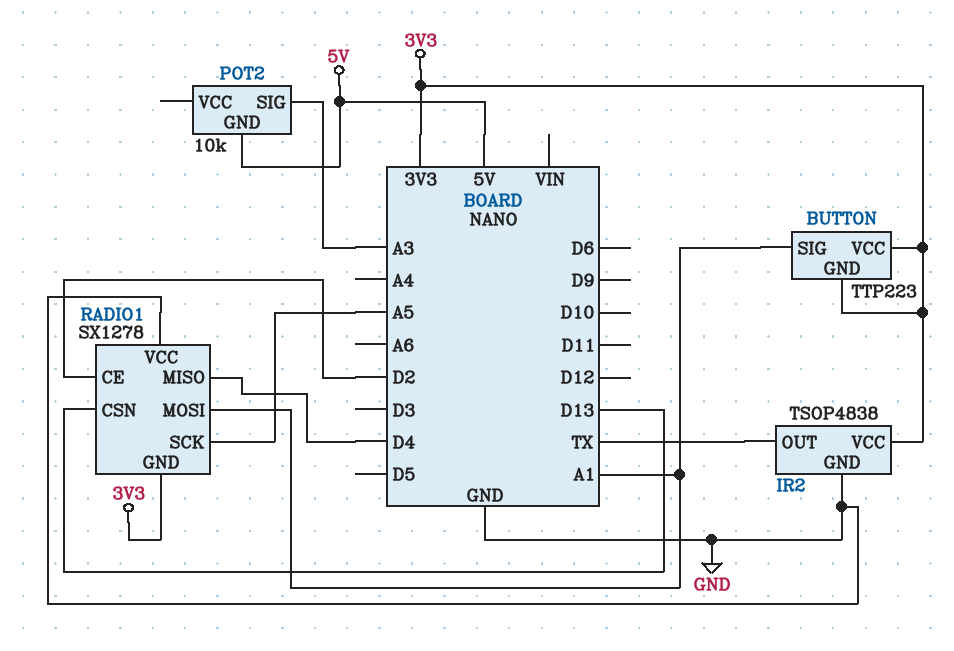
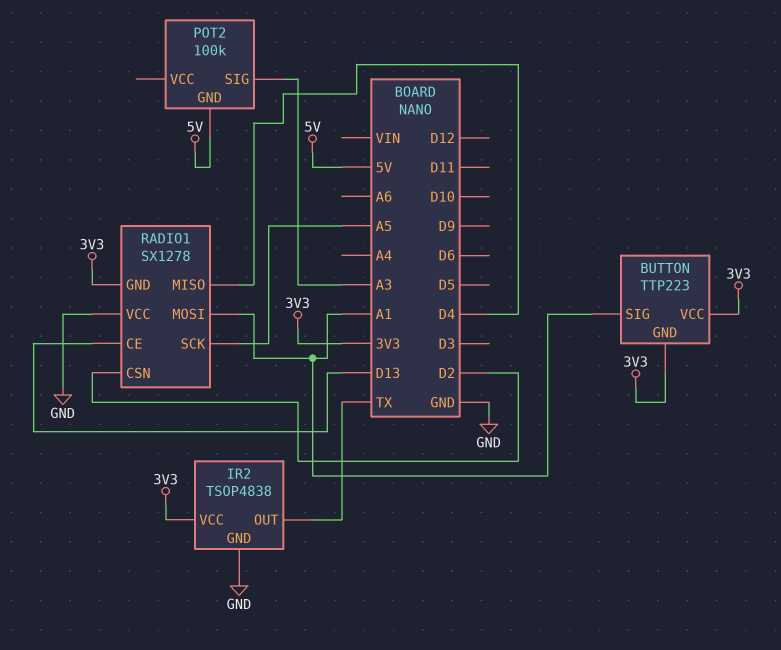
POT2: 10k -> 100k
RADIO1 pin CE: D2 -> D13
RADIO1 pin CSN: D13 -> D2

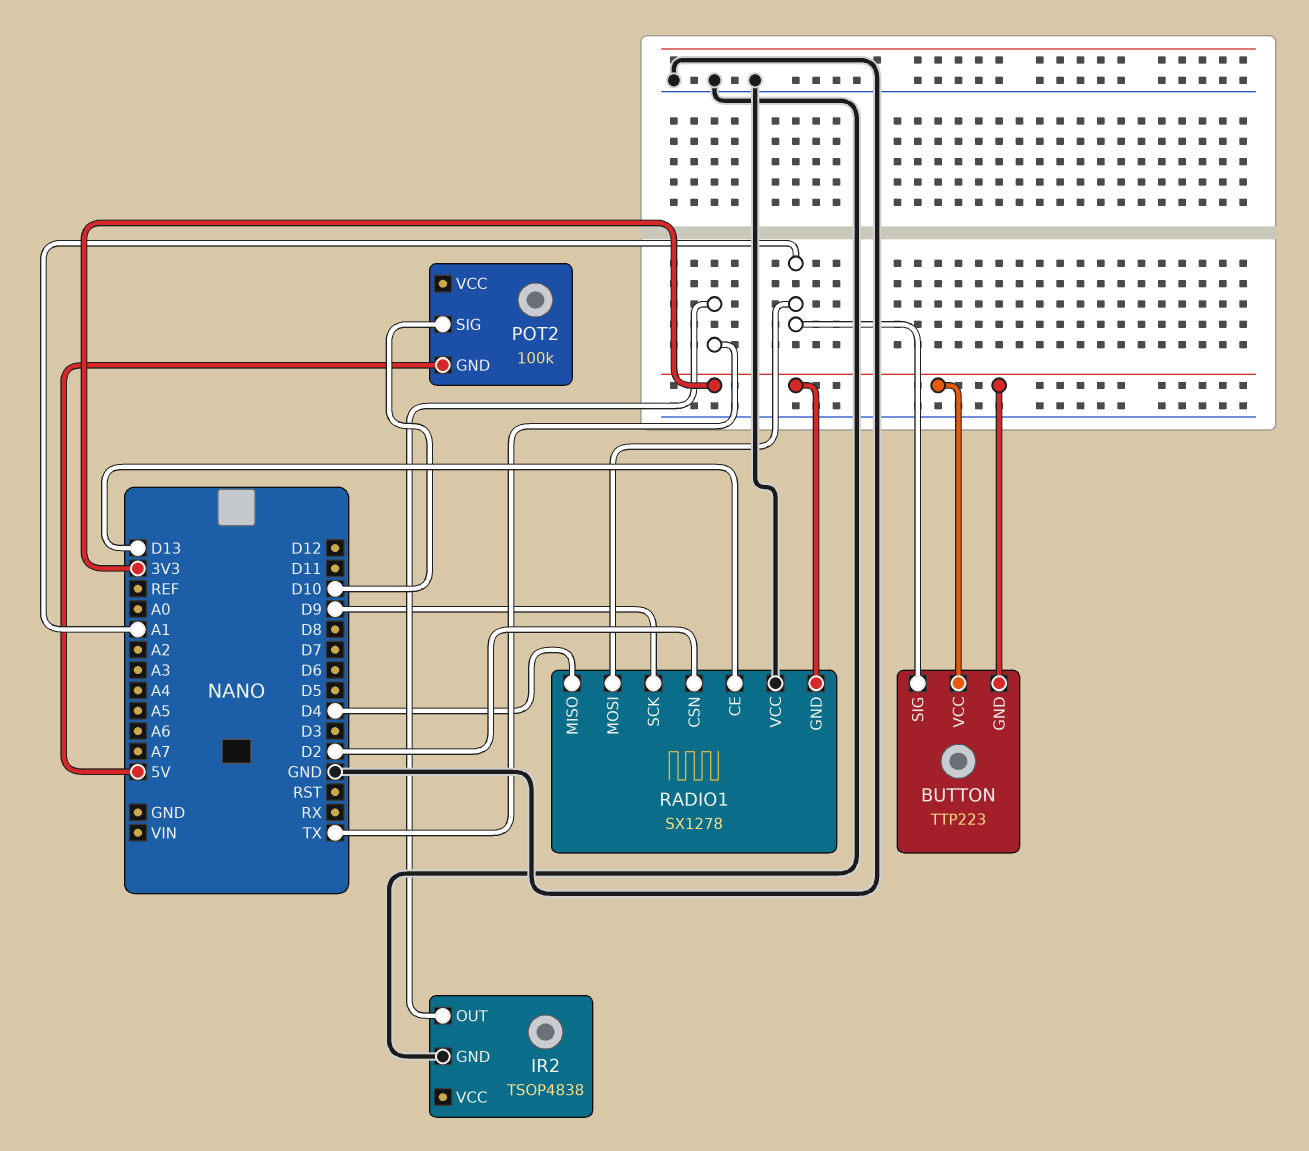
IR2 pin VCC: 3V3 -> none
POT2 pin SIG: A3 -> D10
RADIO1 pin SCK: A5 -> D9

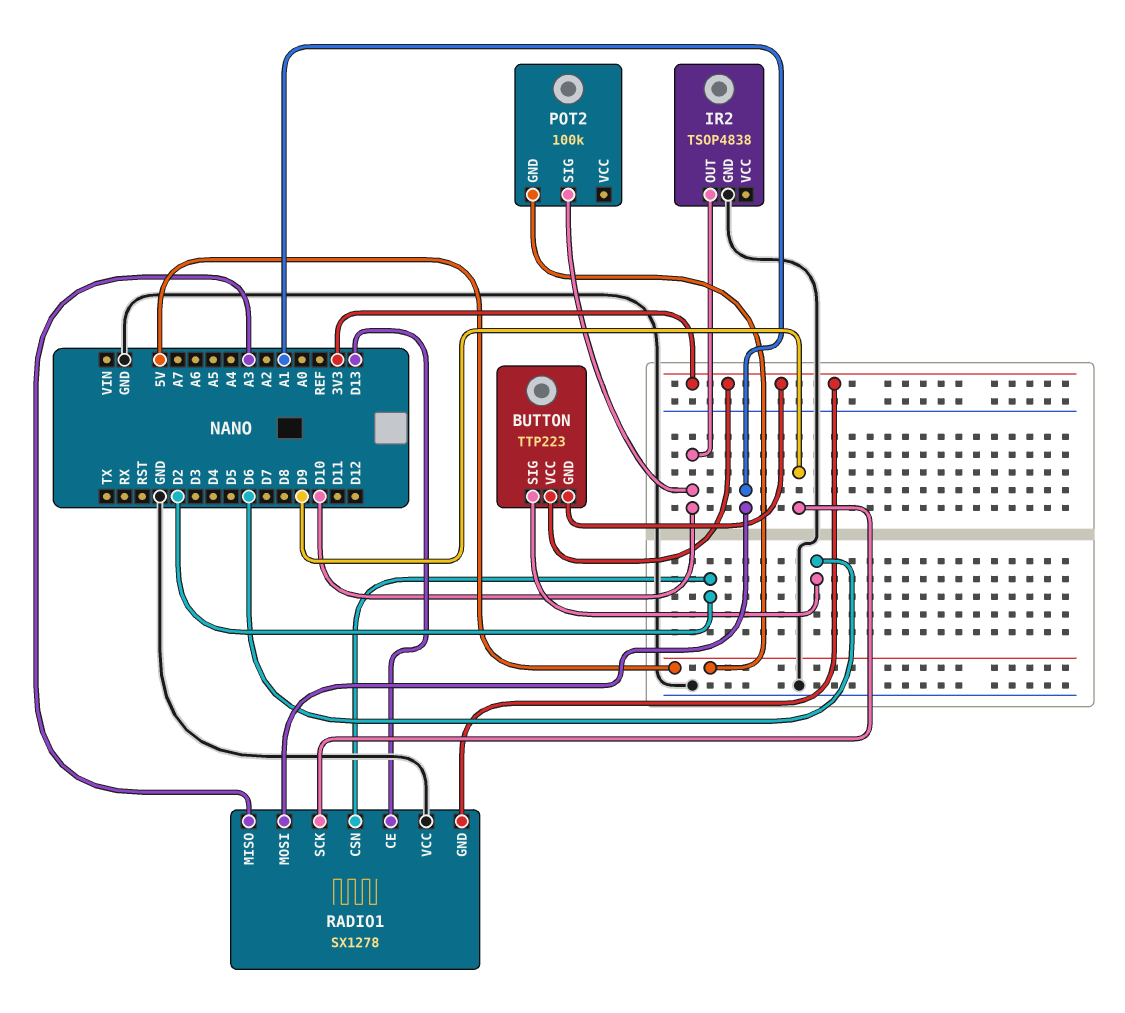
BUTTON pin SIG: A1 -> D6
IR2 pin OUT: TX -> D10
RADIO1 pin MISO: D4 -> A3

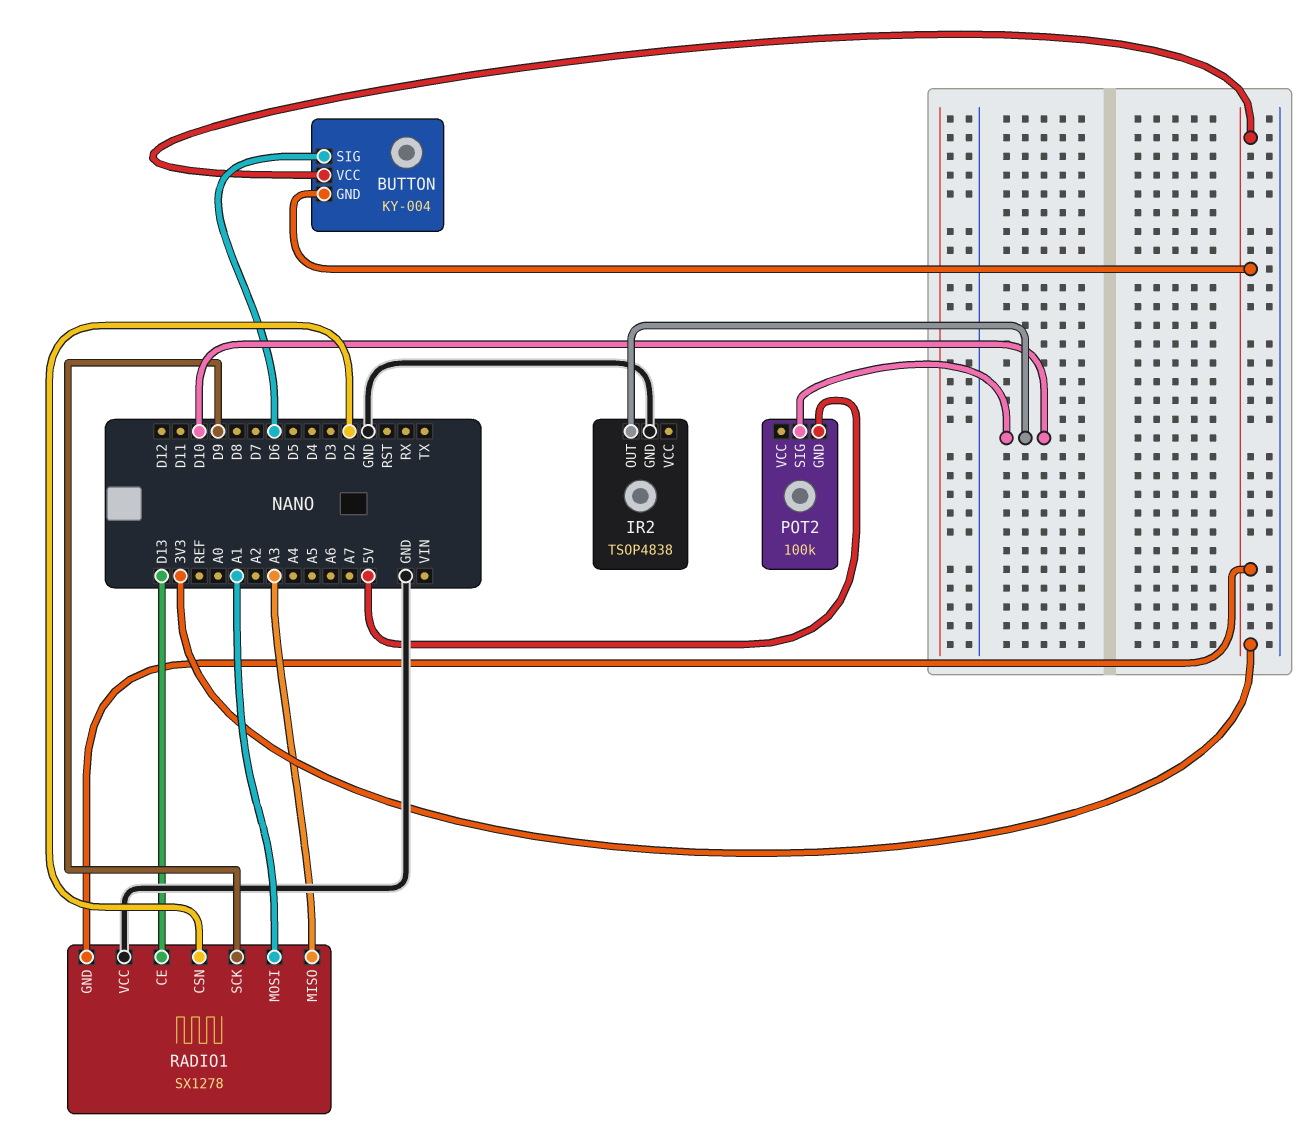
BUTTON: TTP223 -> KY-004

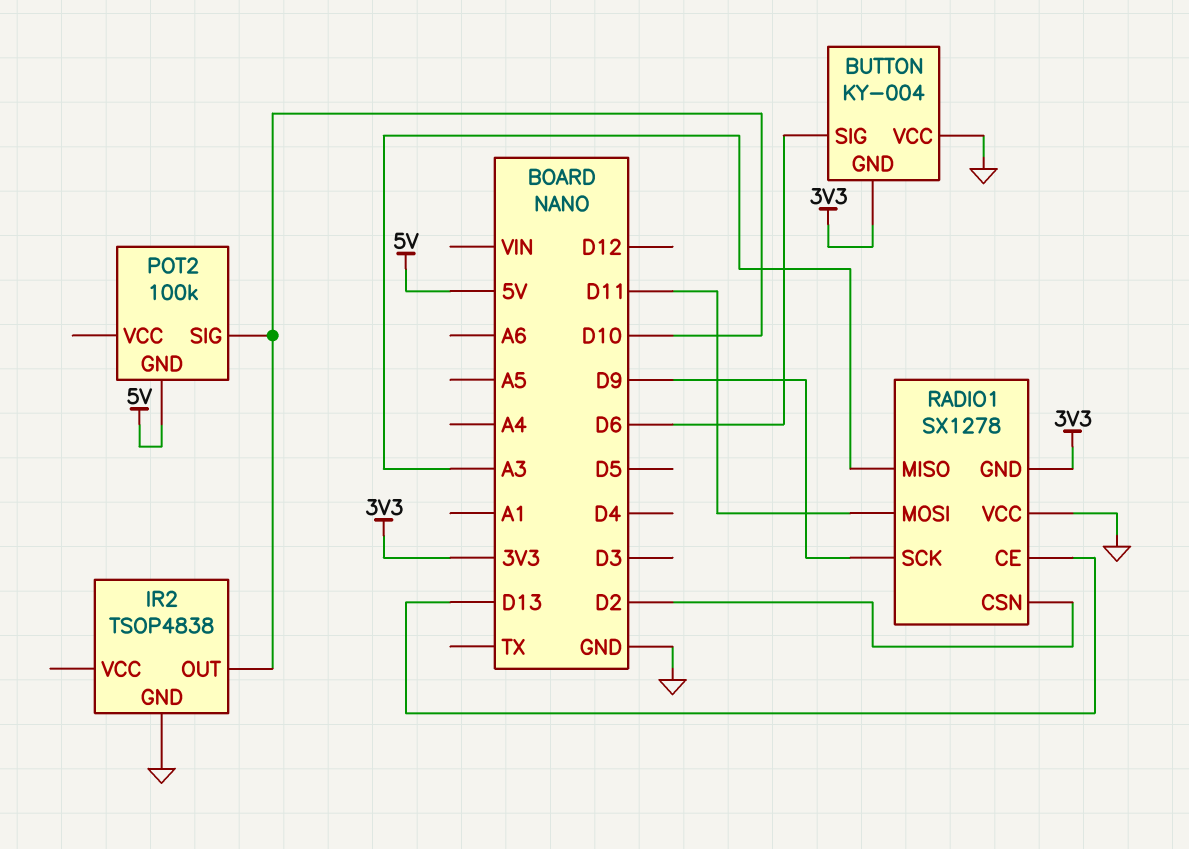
BUTTON pin VCC: 3V3 -> GND
RADIO1 pin MOSI: A1 -> D11

